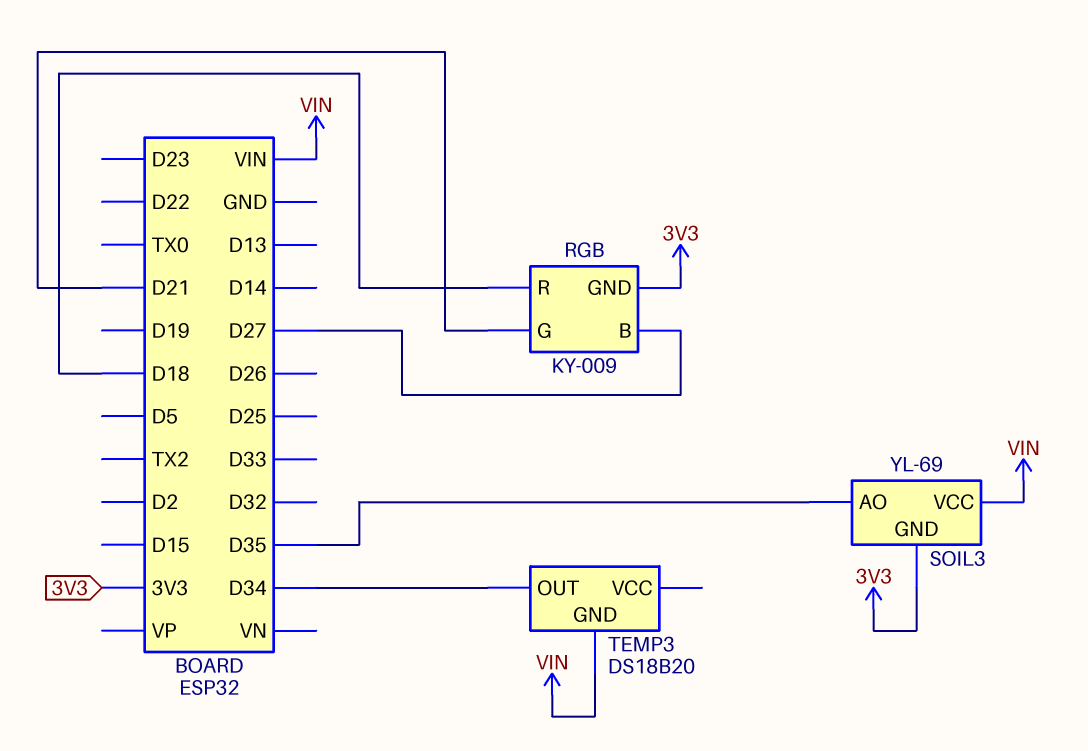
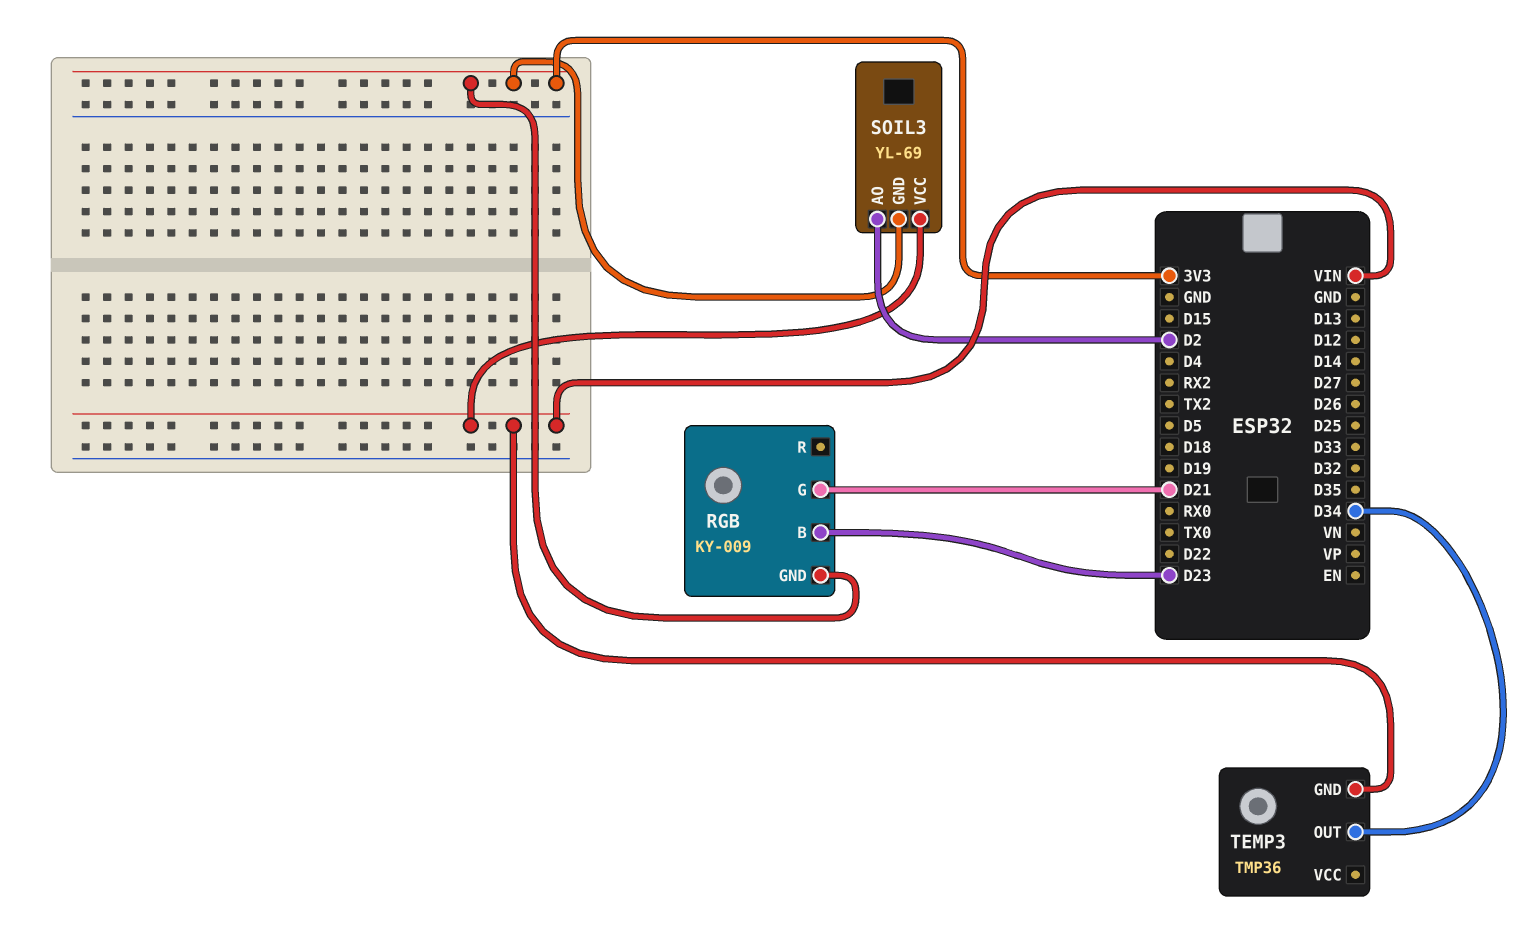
RGB pin B: D27 -> D23
RGB pin R: D18 -> none
SOIL3 pin AO: D35 -> D2
TEMP3: DS18B20 -> TMP36

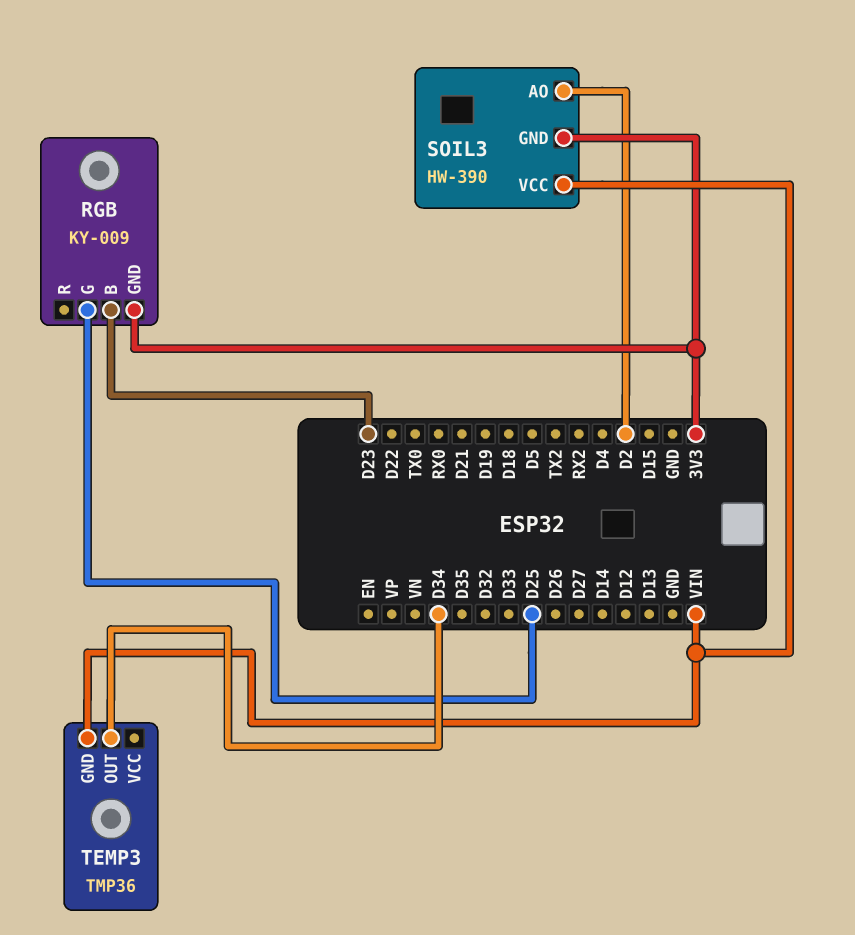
RGB pin G: D21 -> D25
SOIL3: YL-69 -> HW-390

